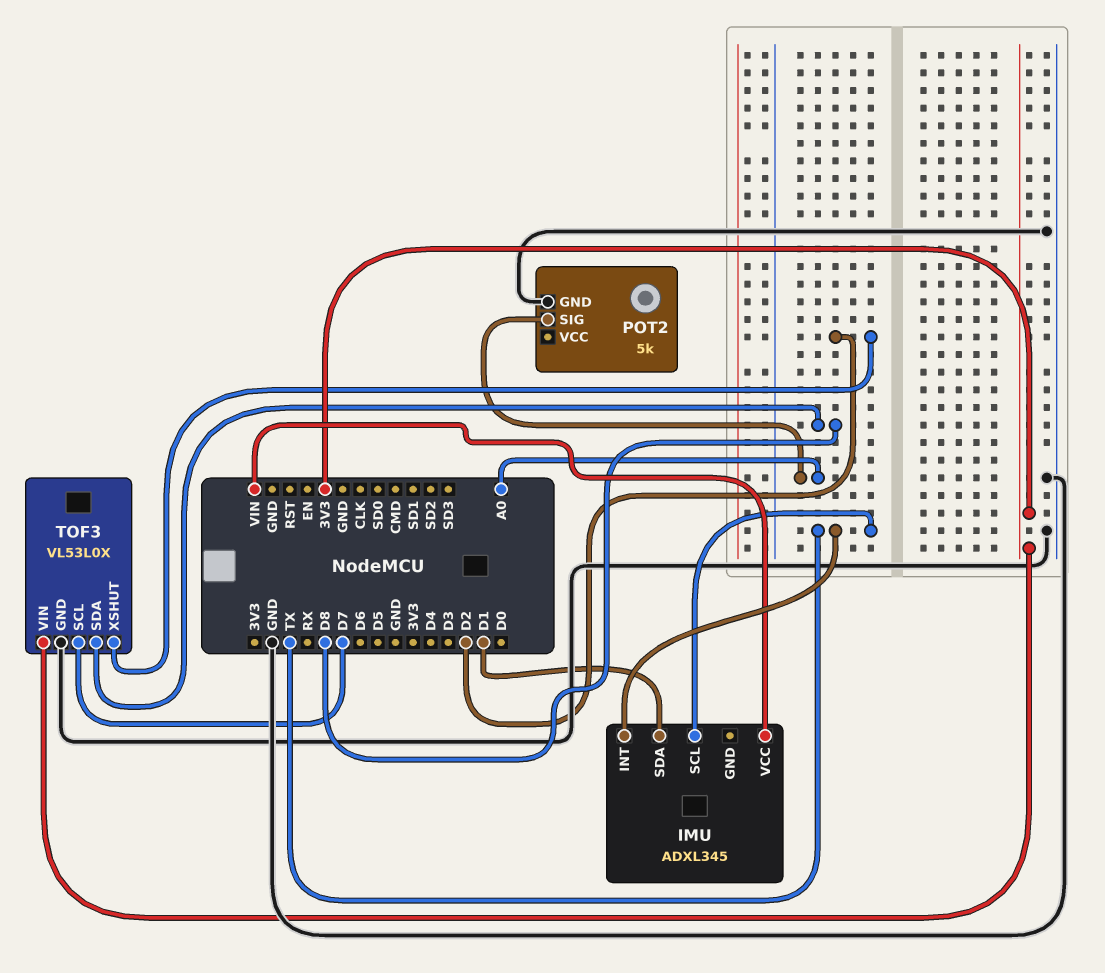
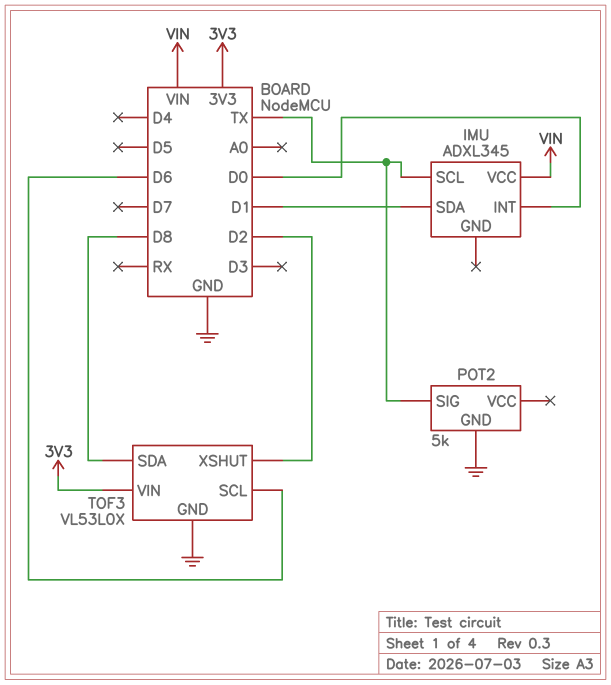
IMU pin INT: TX -> D0
POT2 pin SIG: A0 -> TX
TOF3 pin SCL: D7 -> D6

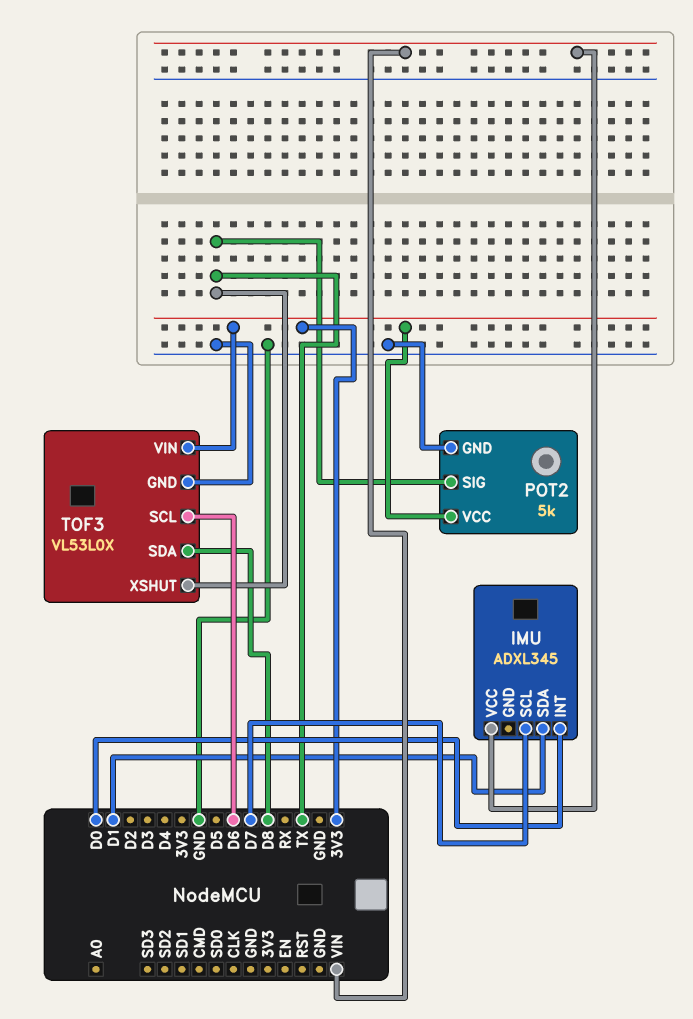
IMU pin SCL: TX -> D7
POT2 pin VCC: none -> 3V3
TOF3 pin XSHUT: D2 -> TX

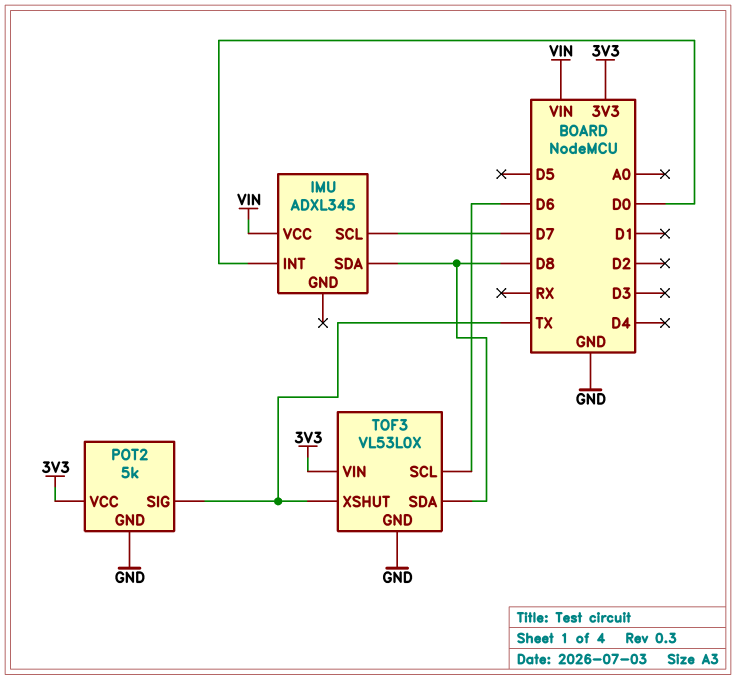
IMU pin SDA: D1 -> D8

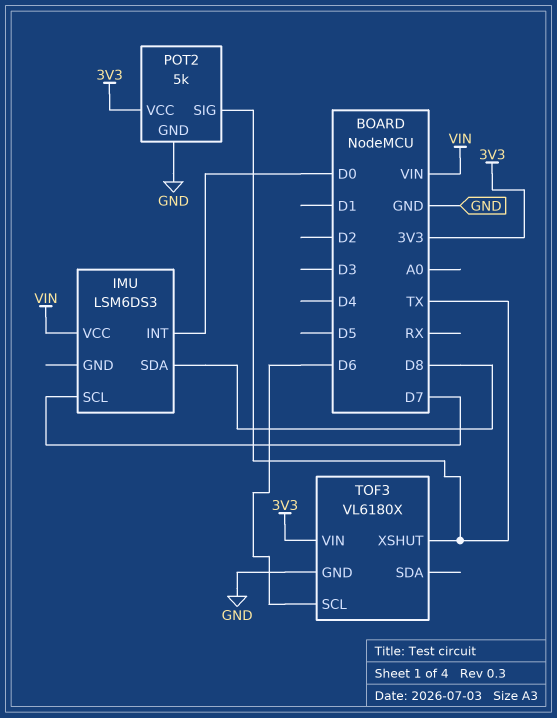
IMU: ADXL345 -> LSM6DS3
TOF3: VL53L0X -> VL6180X
TOF3 pin SDA: D8 -> none

